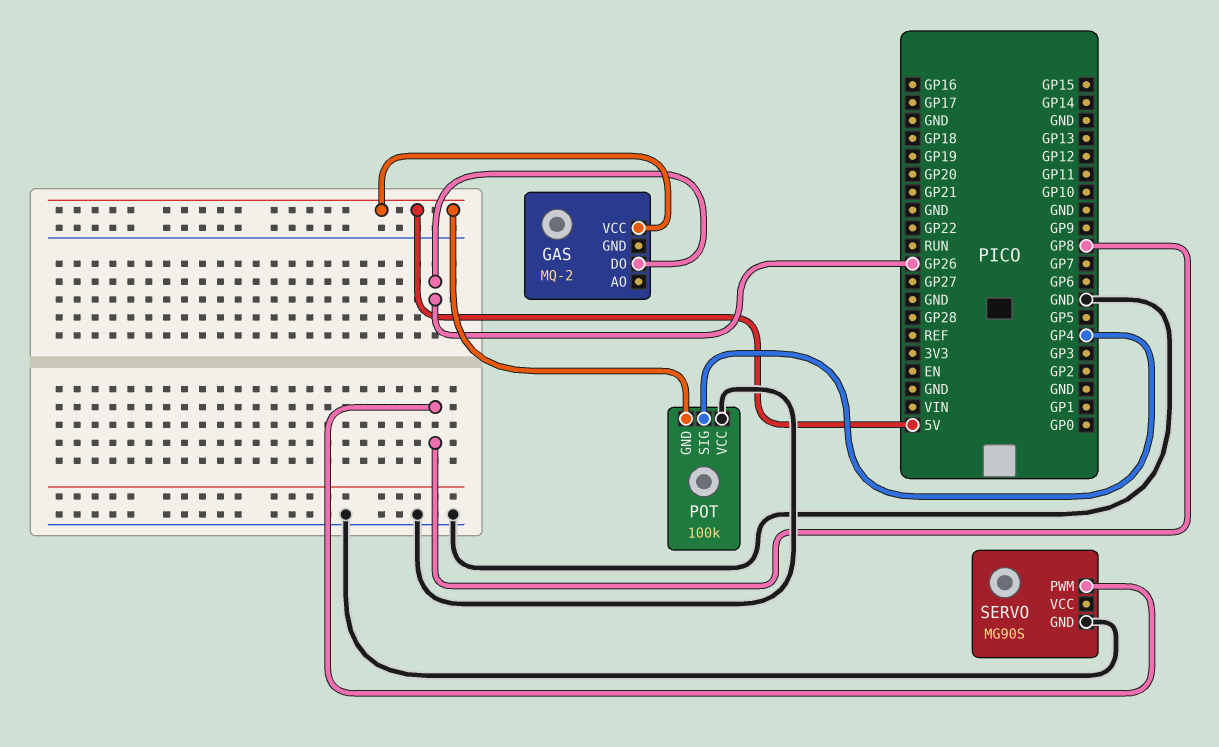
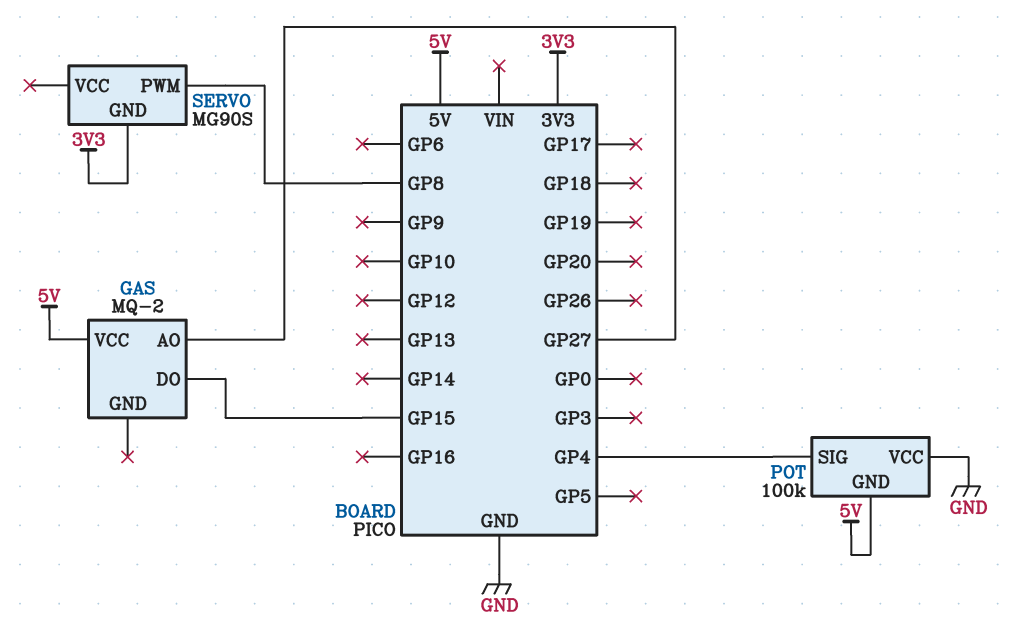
GAS pin AO: none -> GP27
GAS pin DO: GP26 -> GP15
SERVO pin GND: GND -> 3V3

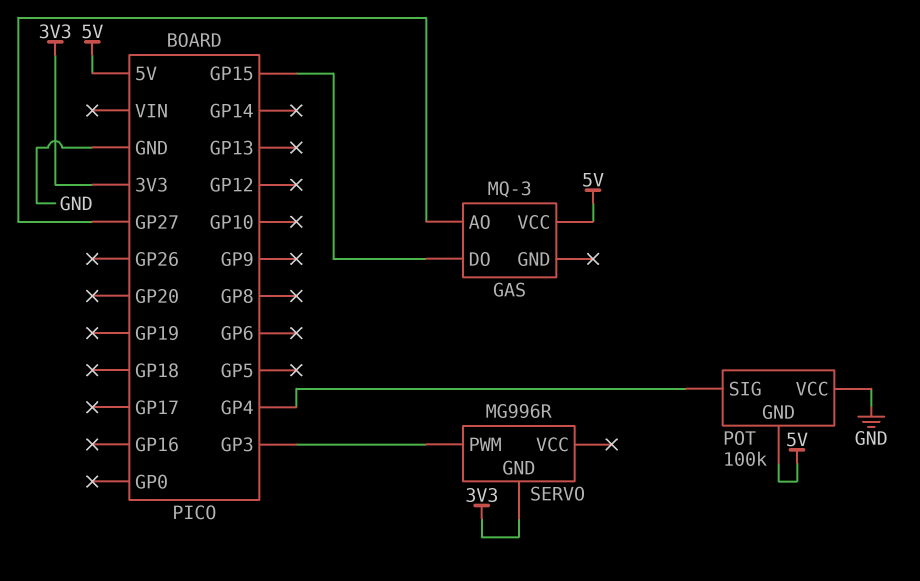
GAS: MQ-2 -> MQ-3
SERVO: MG90S -> MG996R
SERVO pin PWM: GP8 -> GP3

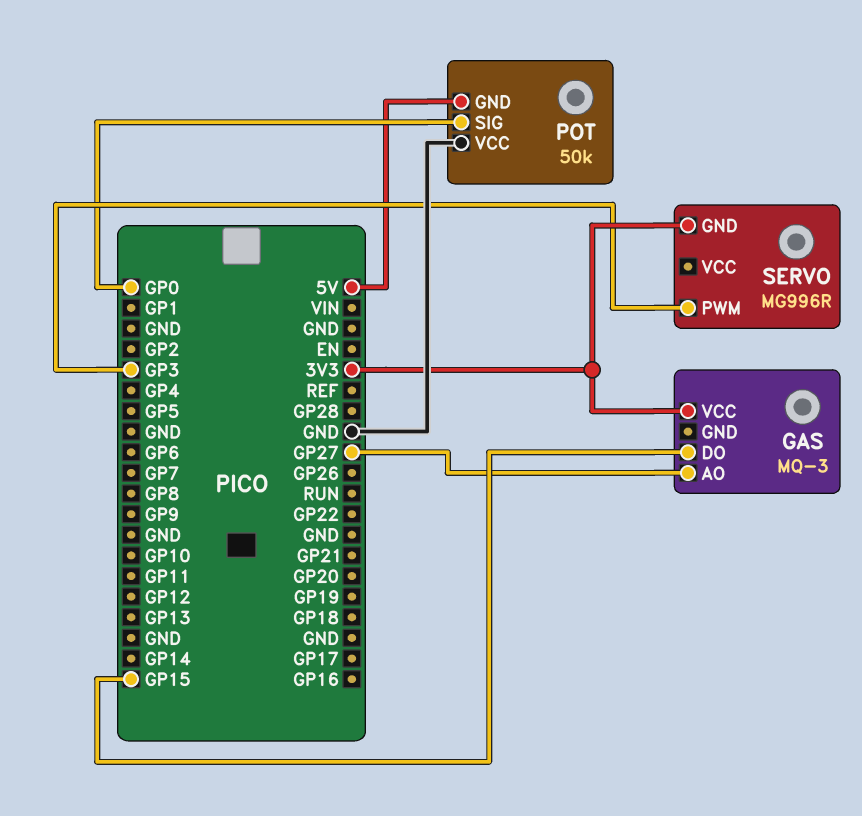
GAS pin VCC: 5V -> 3V3
POT: 100k -> 50k
POT pin SIG: GP4 -> GP0

